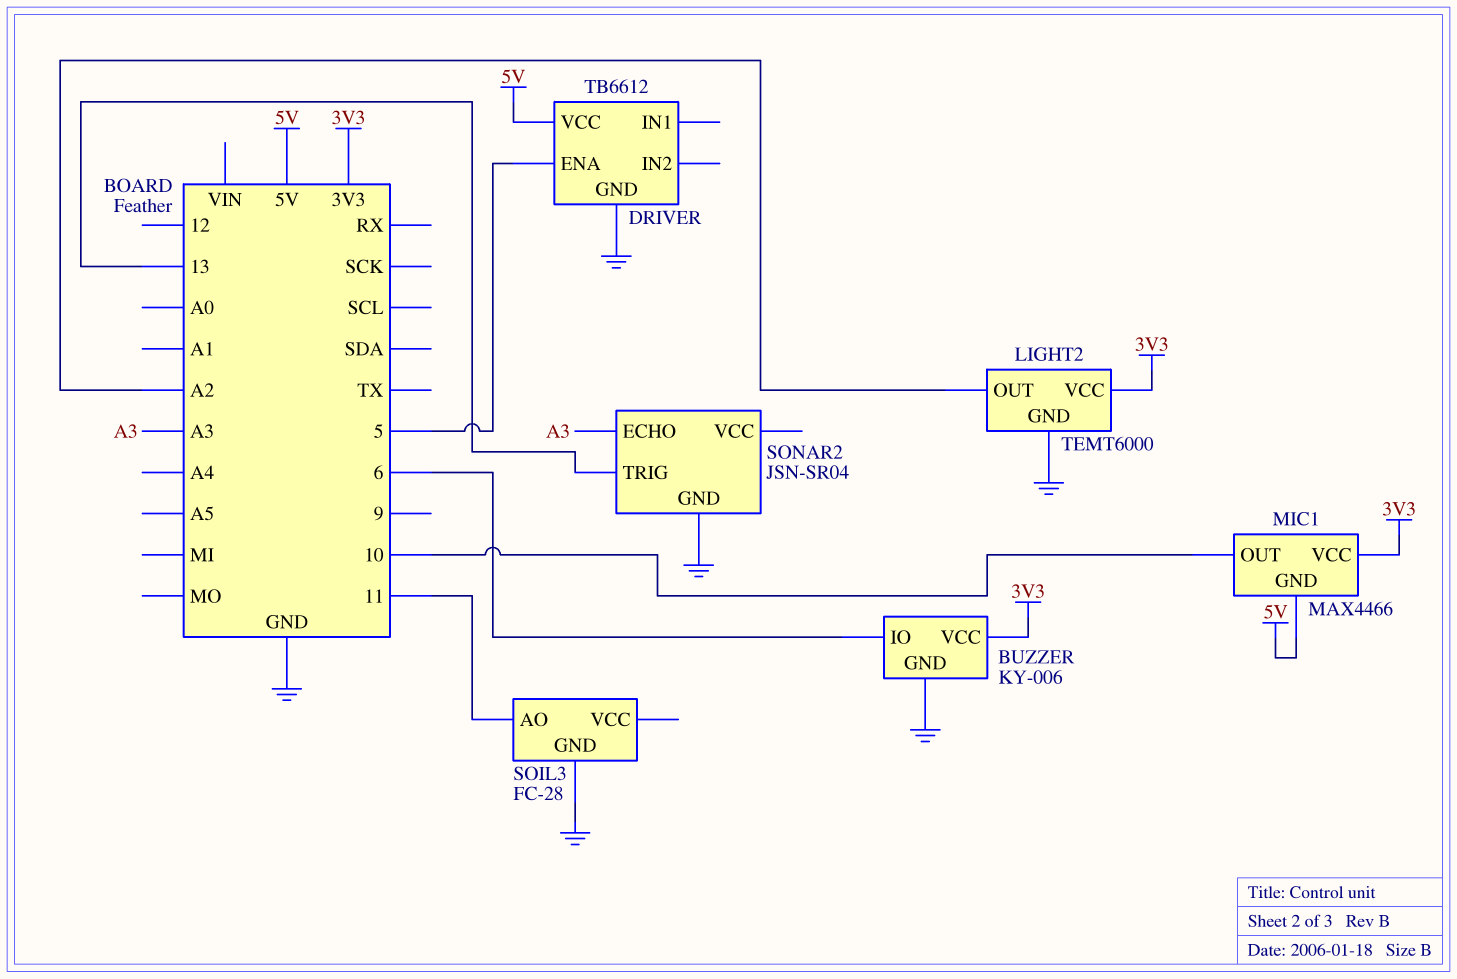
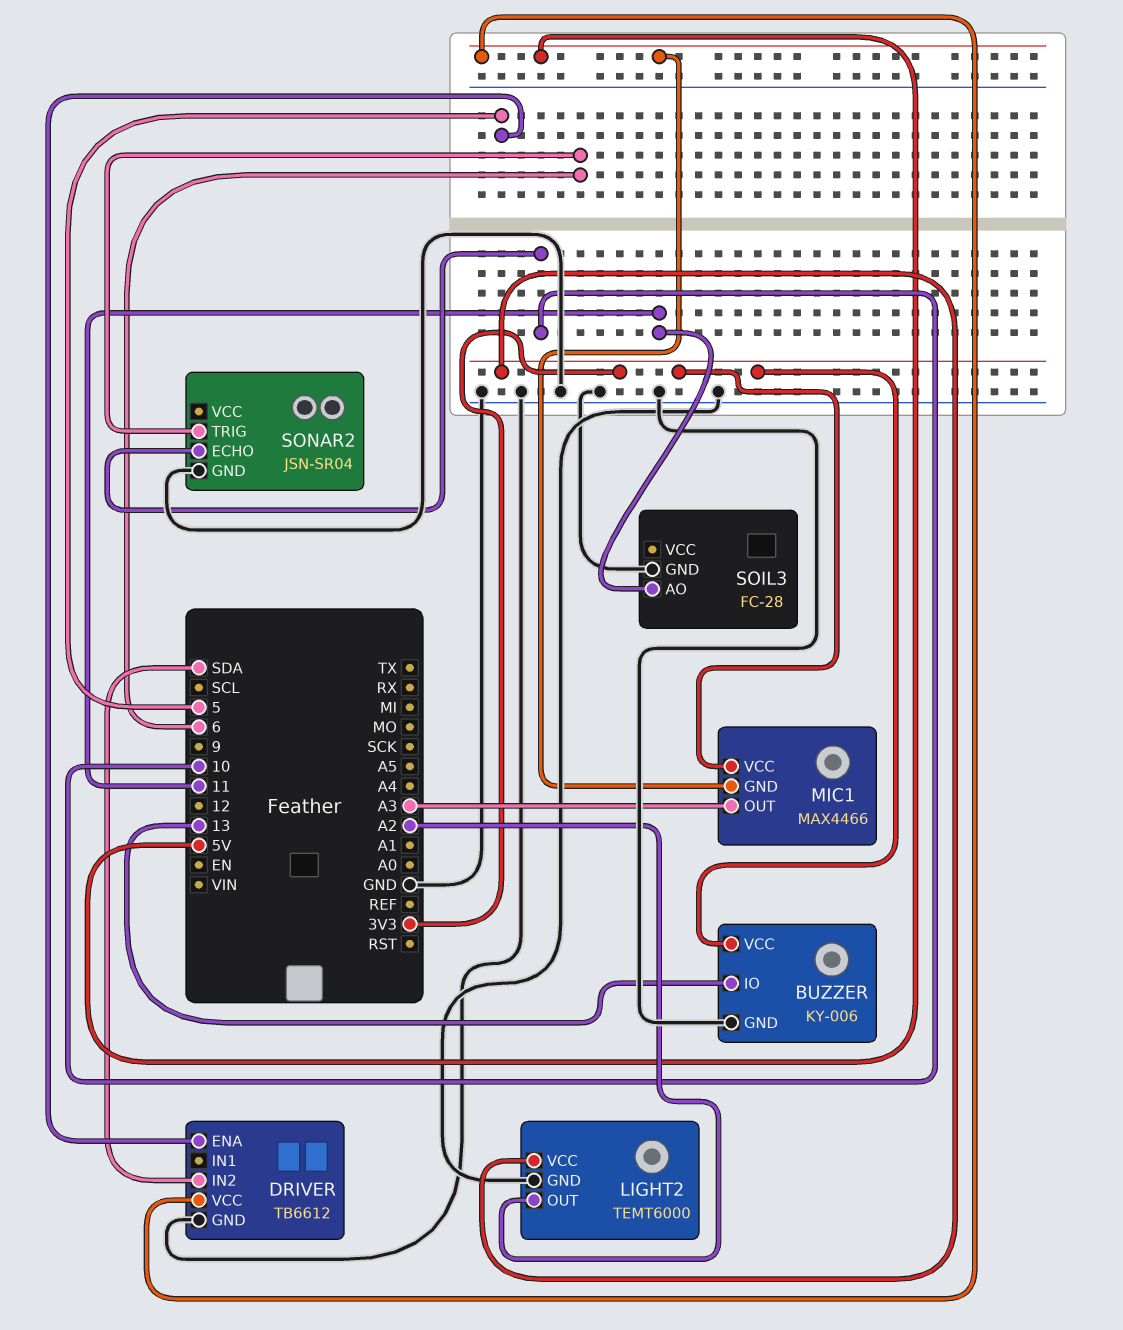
BUZZER pin IO: 6 -> 13
DRIVER pin IN2: none -> SDA
MIC1 pin OUT: 10 -> A3
SONAR2 pin ECHO: A3 -> 10
SONAR2 pin TRIG: 13 -> 6

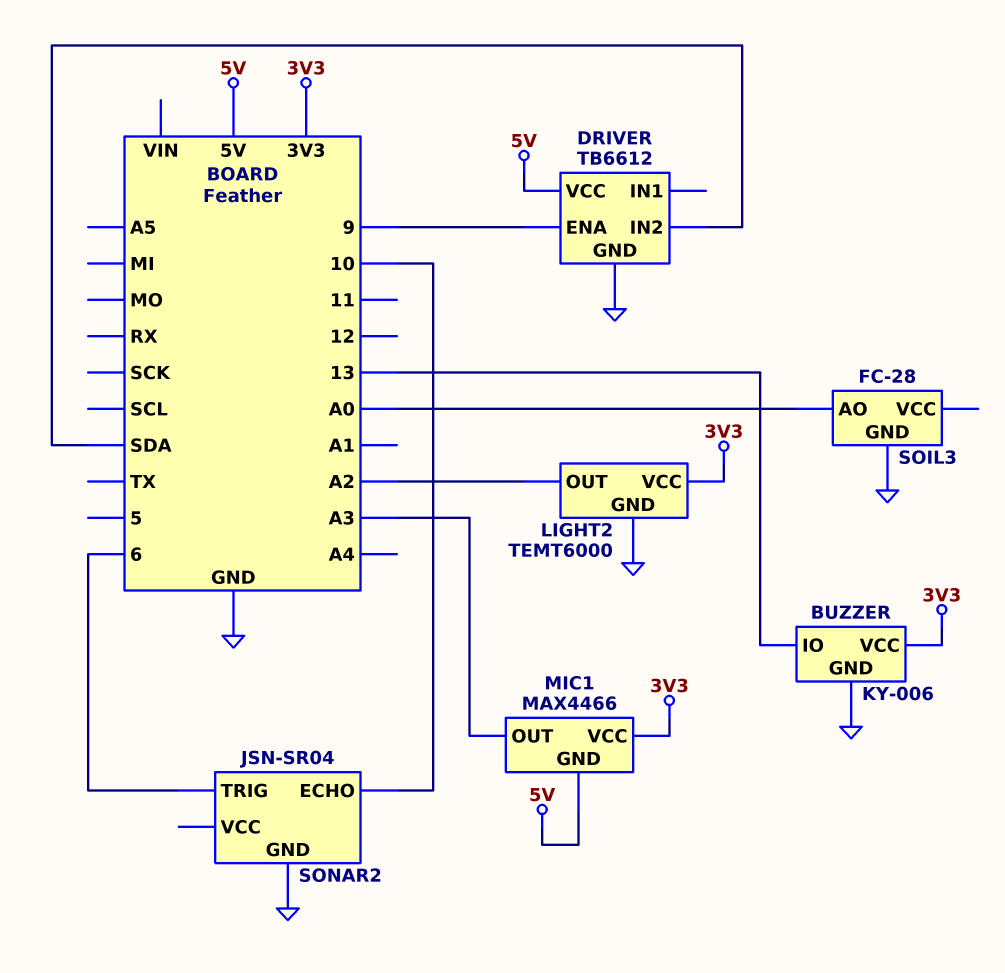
DRIVER pin ENA: 5 -> 9
SOIL3 pin AO: 11 -> A0

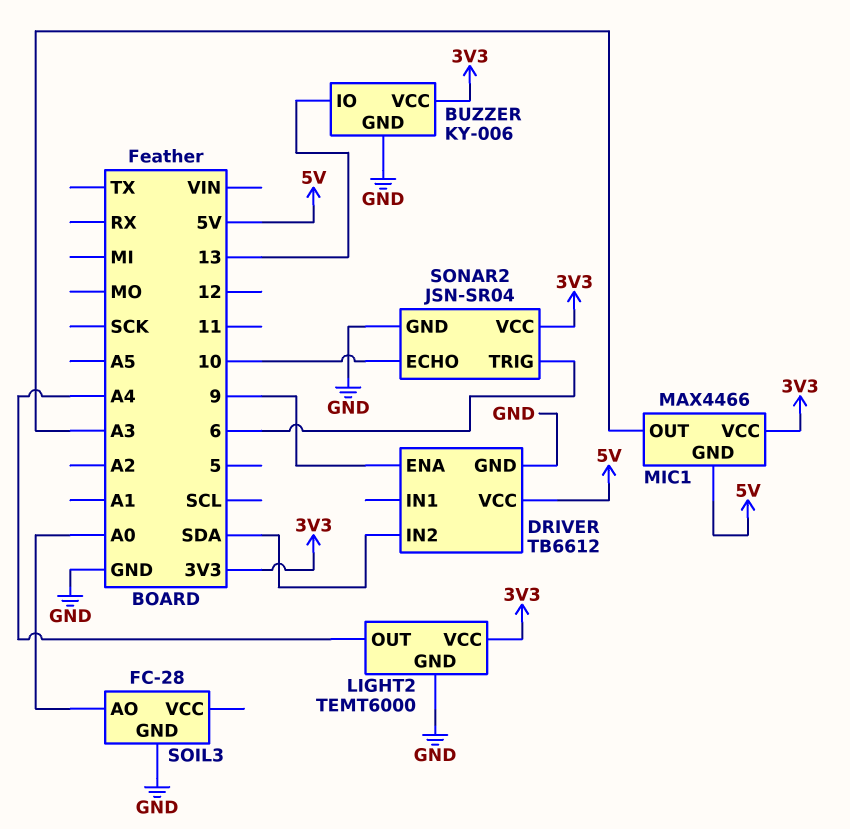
LIGHT2 pin OUT: A2 -> A4
SONAR2 pin VCC: none -> 3V3

